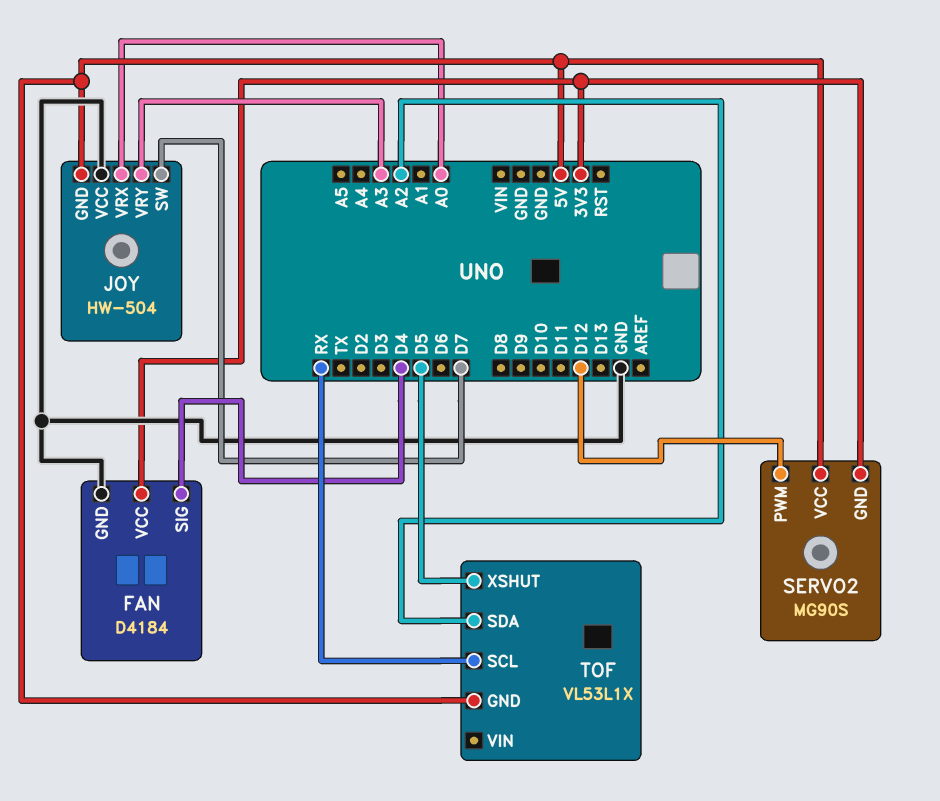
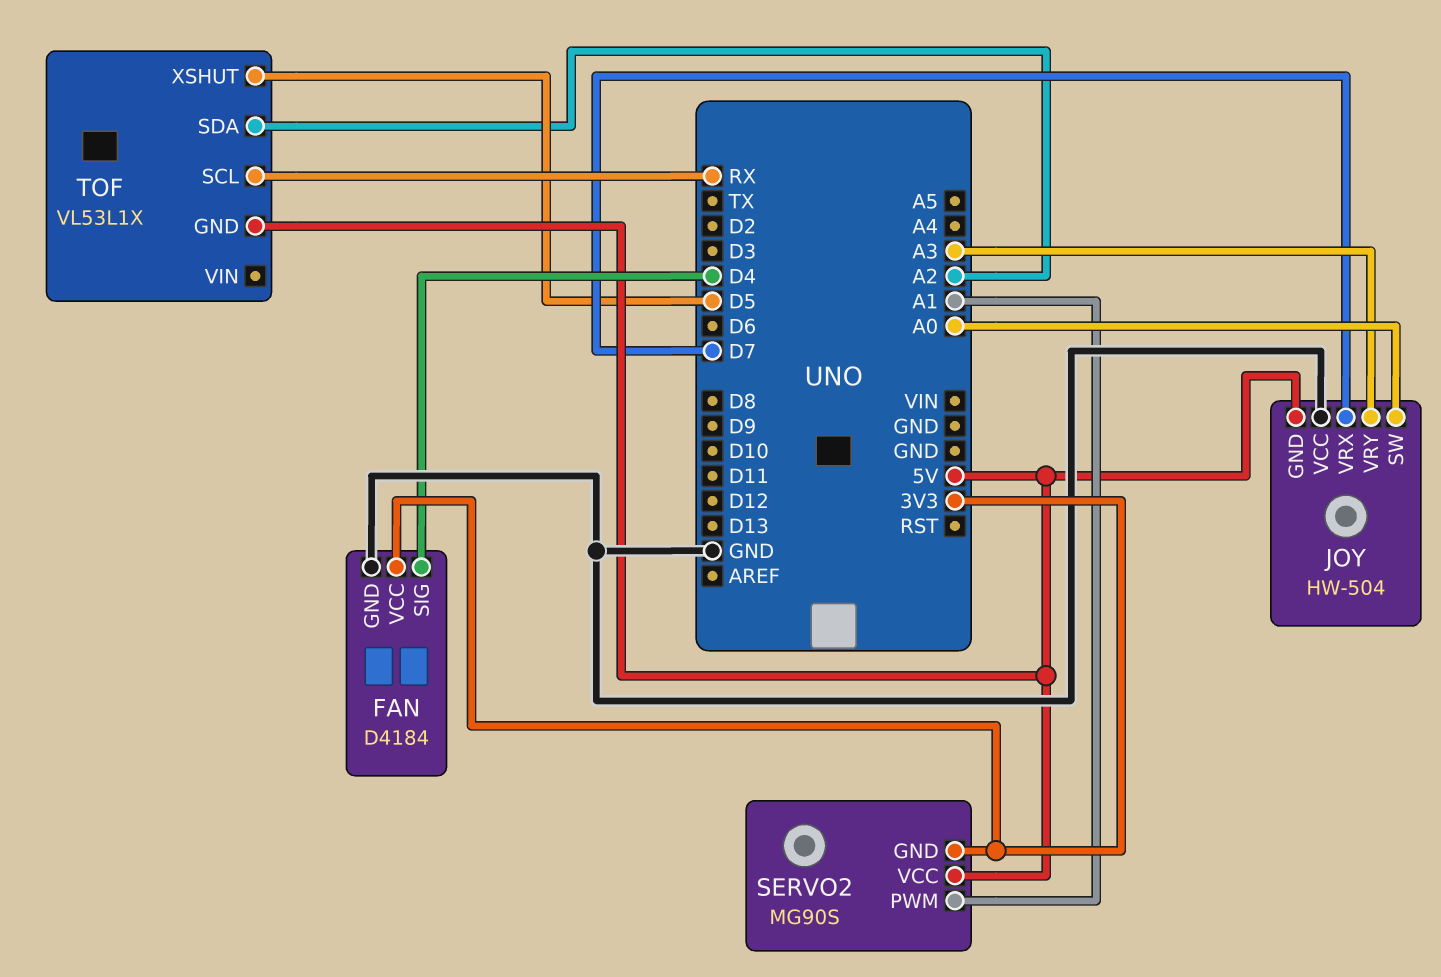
JOY pin SW: D7 -> A0
JOY pin VRX: A0 -> D7
SERVO2 pin PWM: D12 -> A1

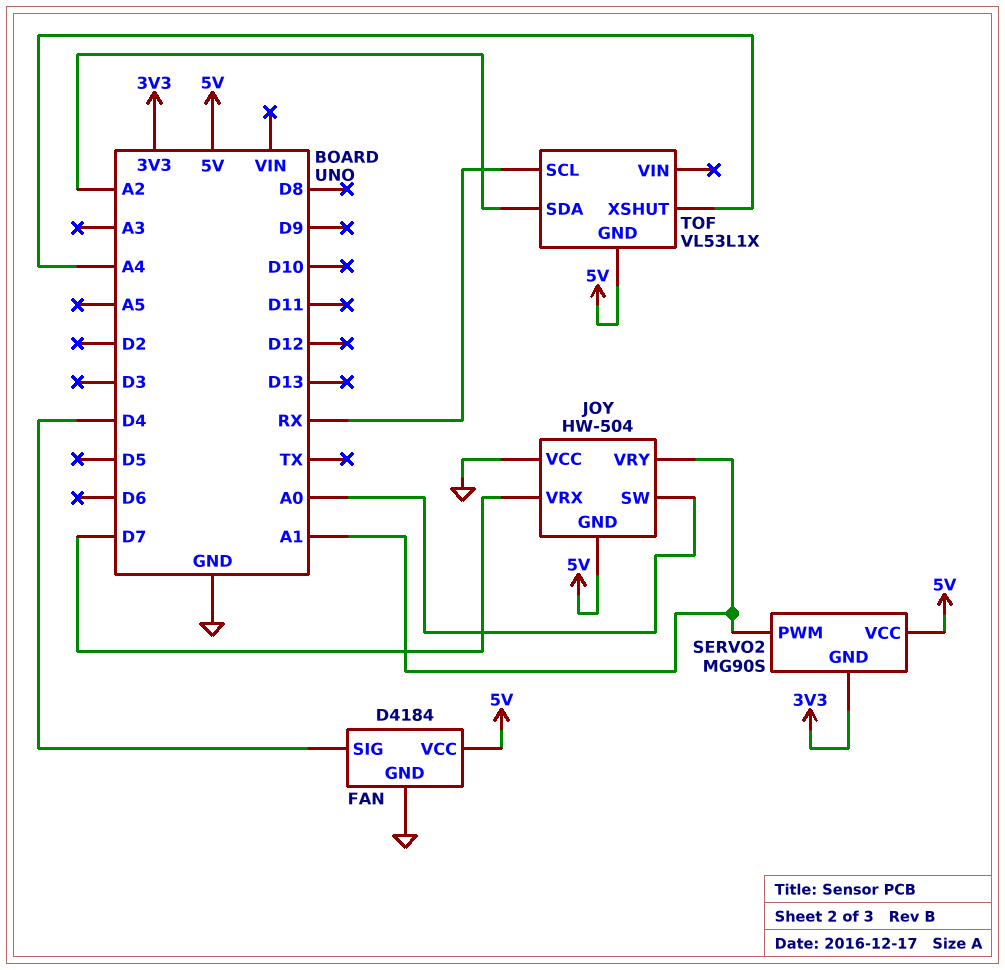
FAN pin VCC: 3V3 -> 5V
JOY pin VRY: A3 -> A1
TOF pin XSHUT: D5 -> A4

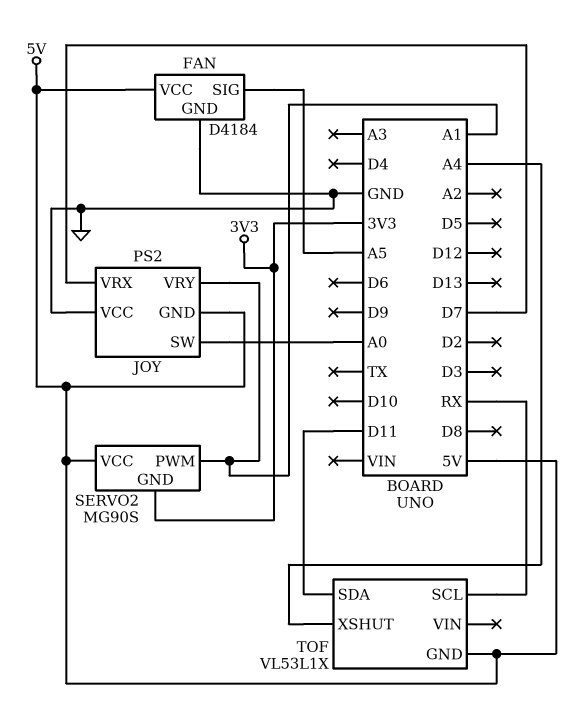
FAN pin SIG: D4 -> A5
JOY: HW-504 -> PS2
TOF pin SDA: A2 -> D11

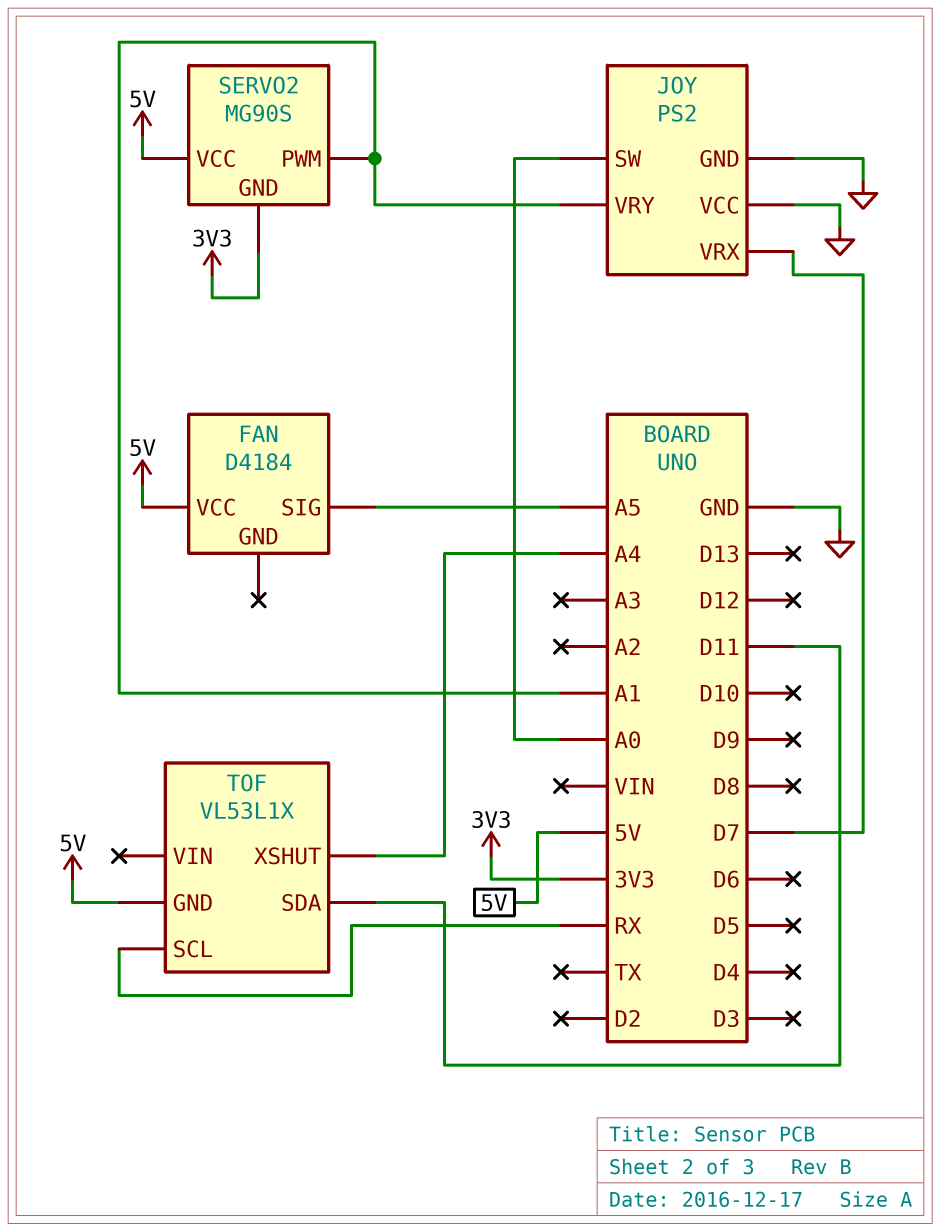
FAN pin GND: GND -> none
JOY pin GND: 5V -> GND

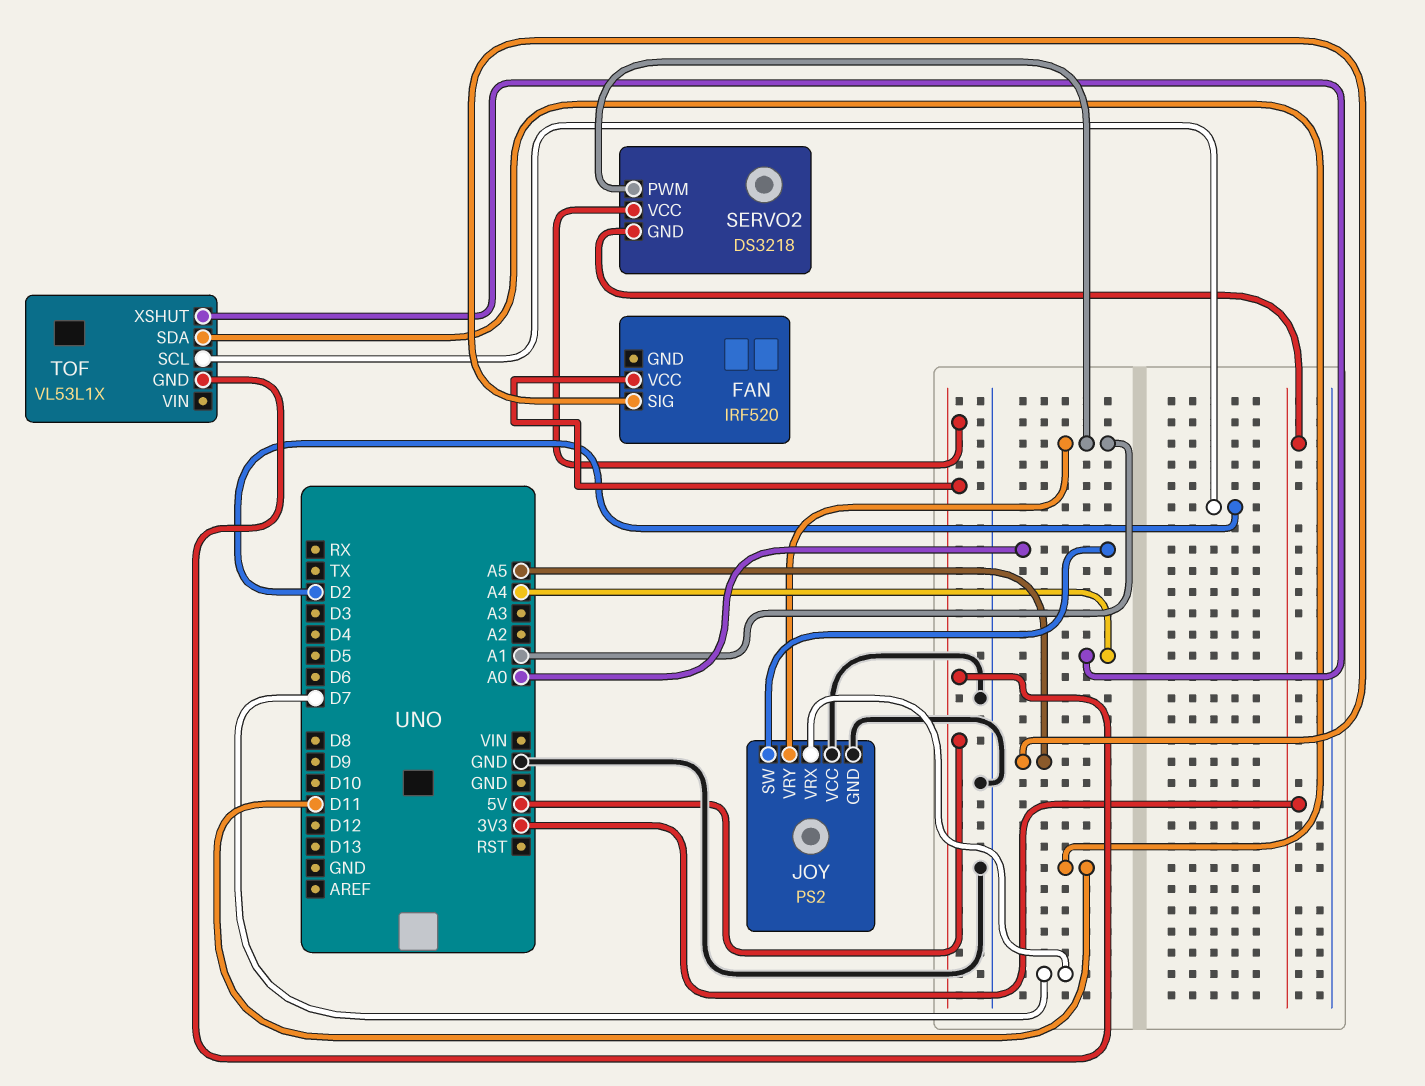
FAN: D4184 -> IRF520
SERVO2: MG90S -> DS3218
TOF pin SCL: RX -> D2

